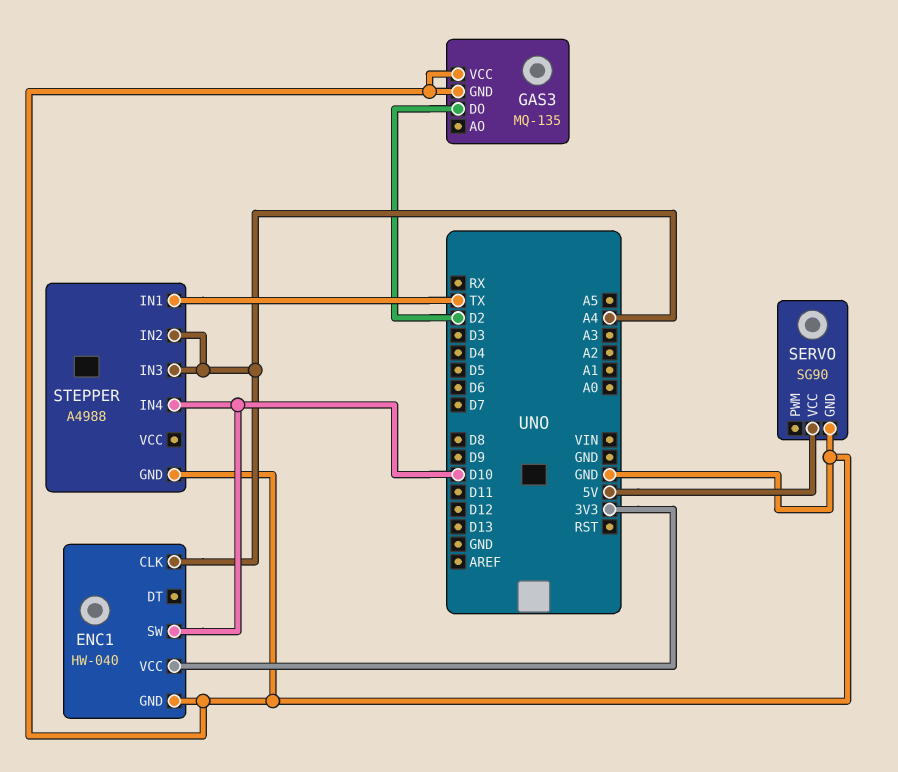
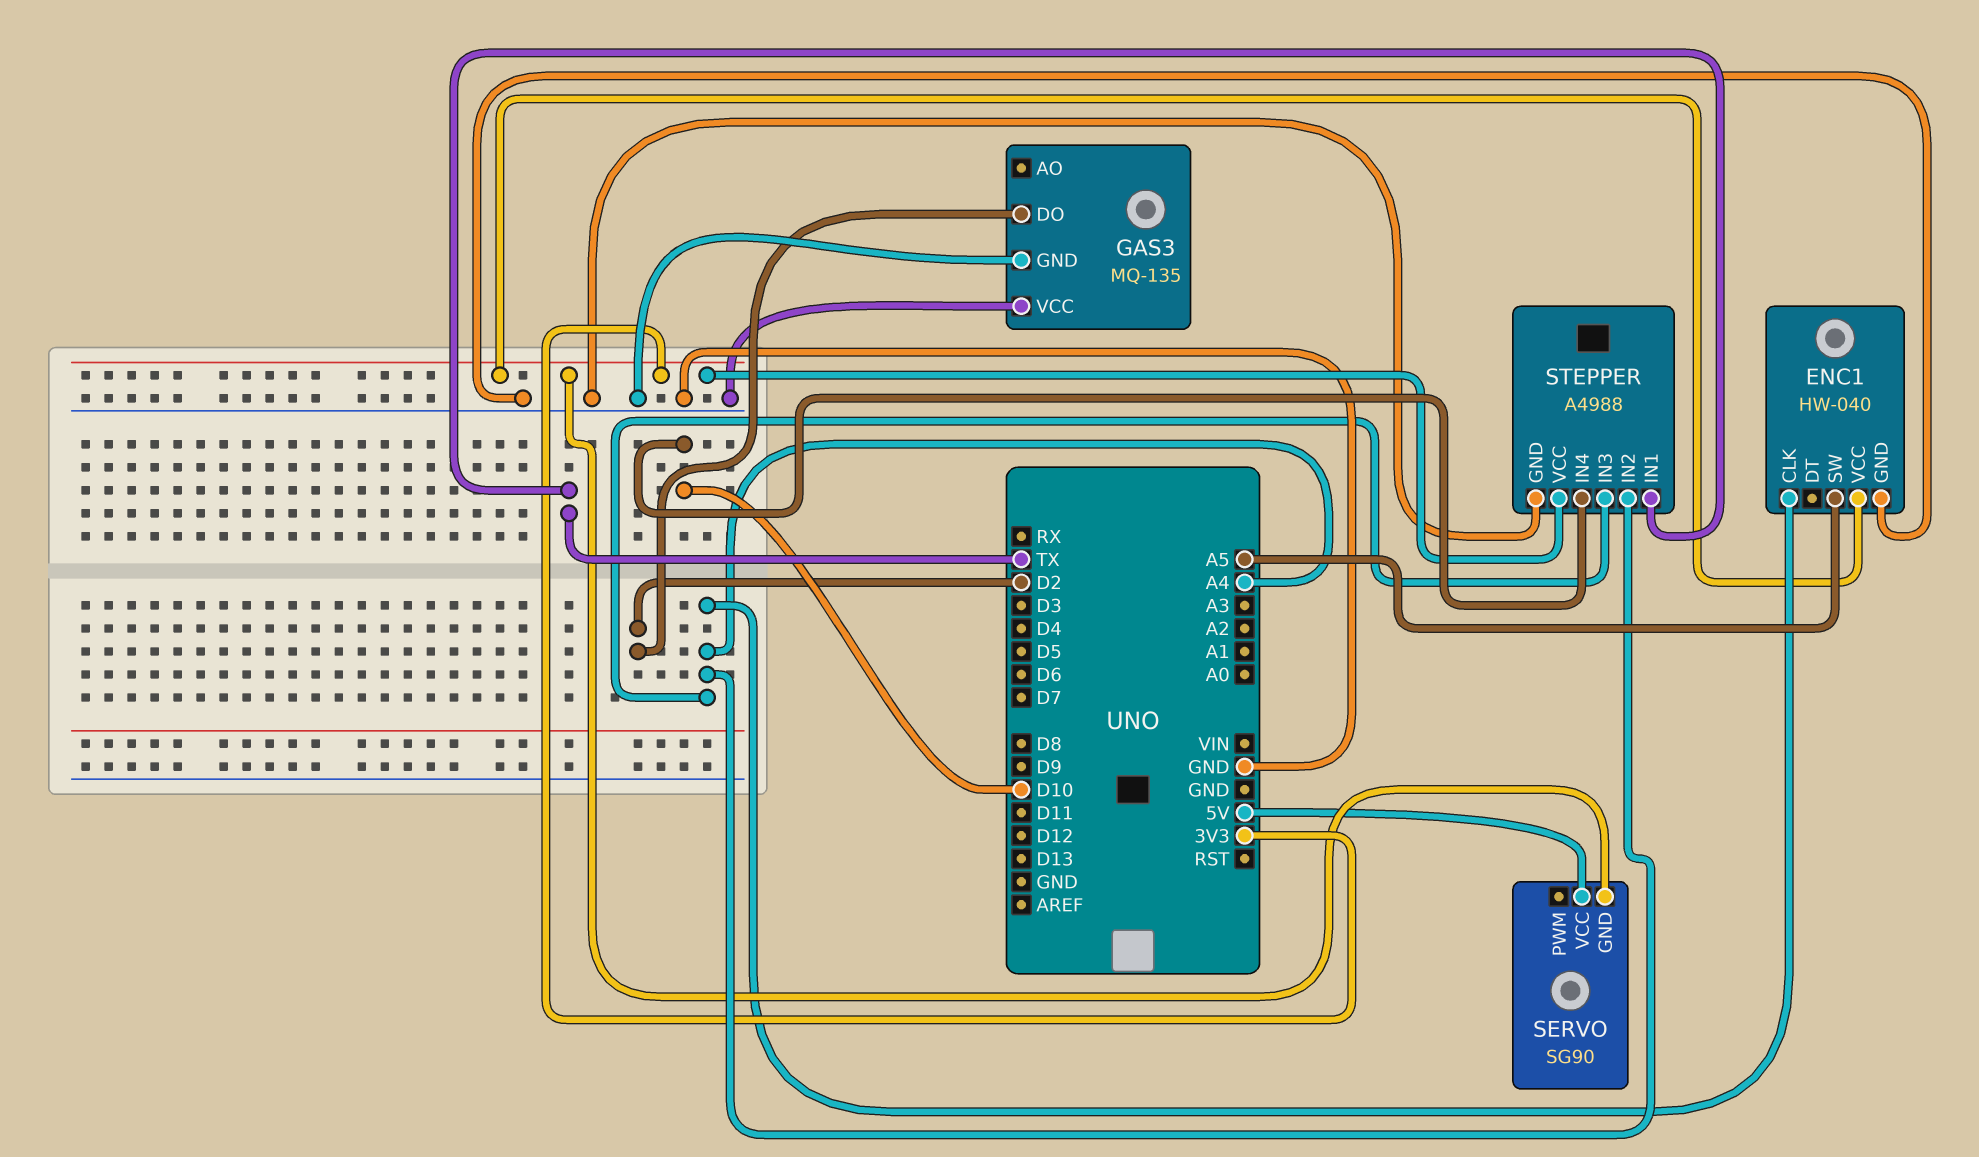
ENC1 pin SW: D10 -> A5
SERVO pin GND: GND -> 3V3
STEPPER pin VCC: none -> 3V3

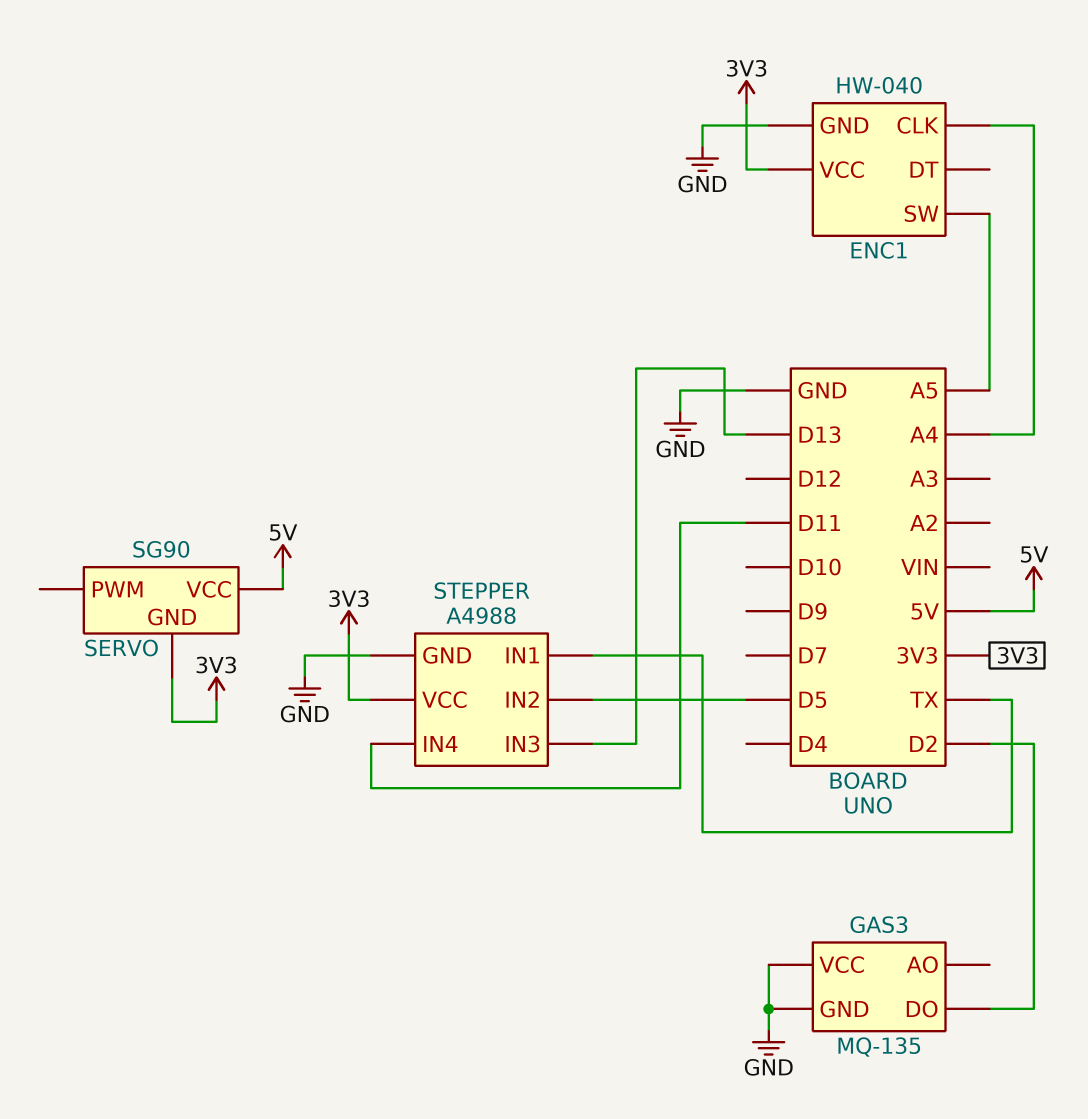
STEPPER pin IN2: A4 -> D5
STEPPER pin IN3: A4 -> D13
STEPPER pin IN4: D10 -> D11

